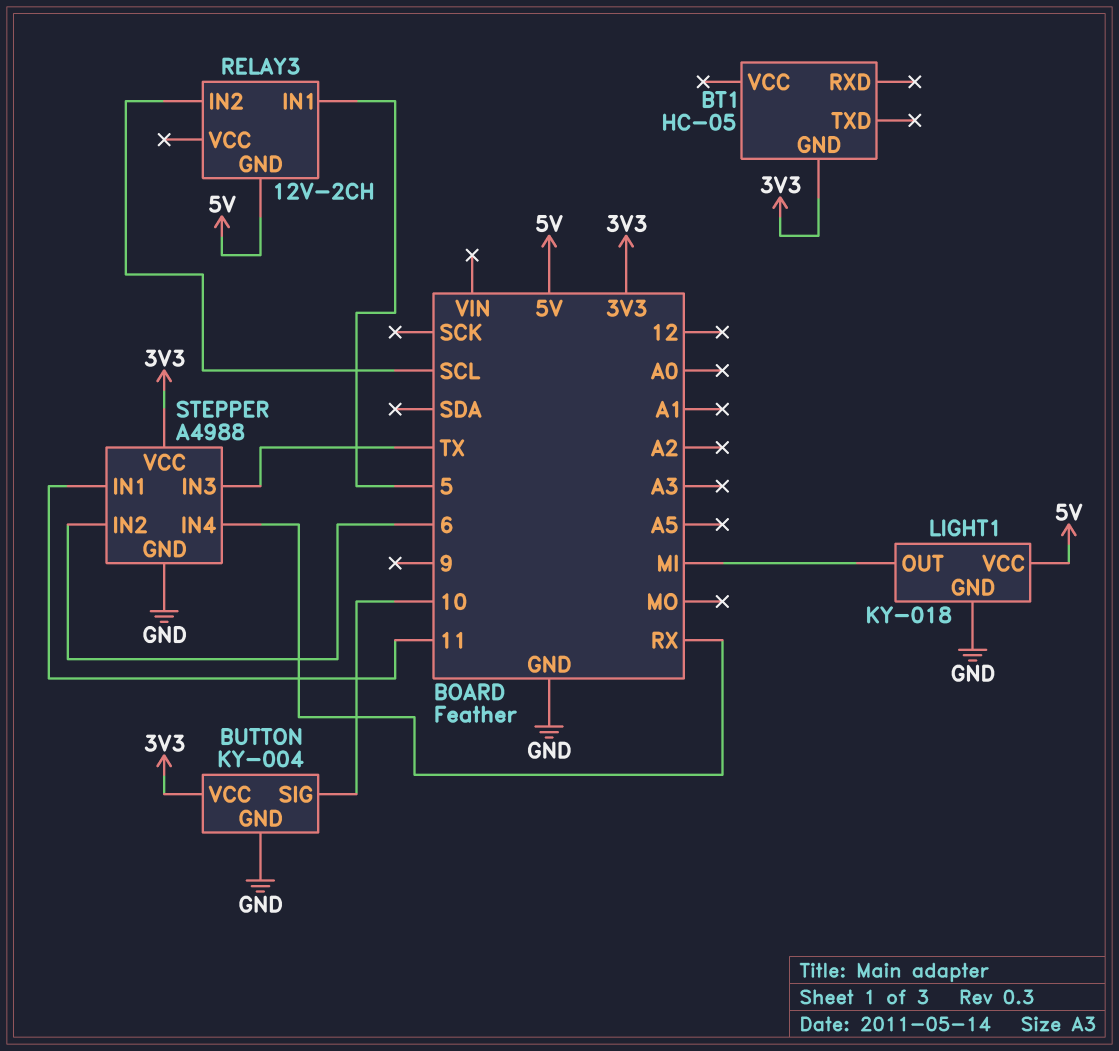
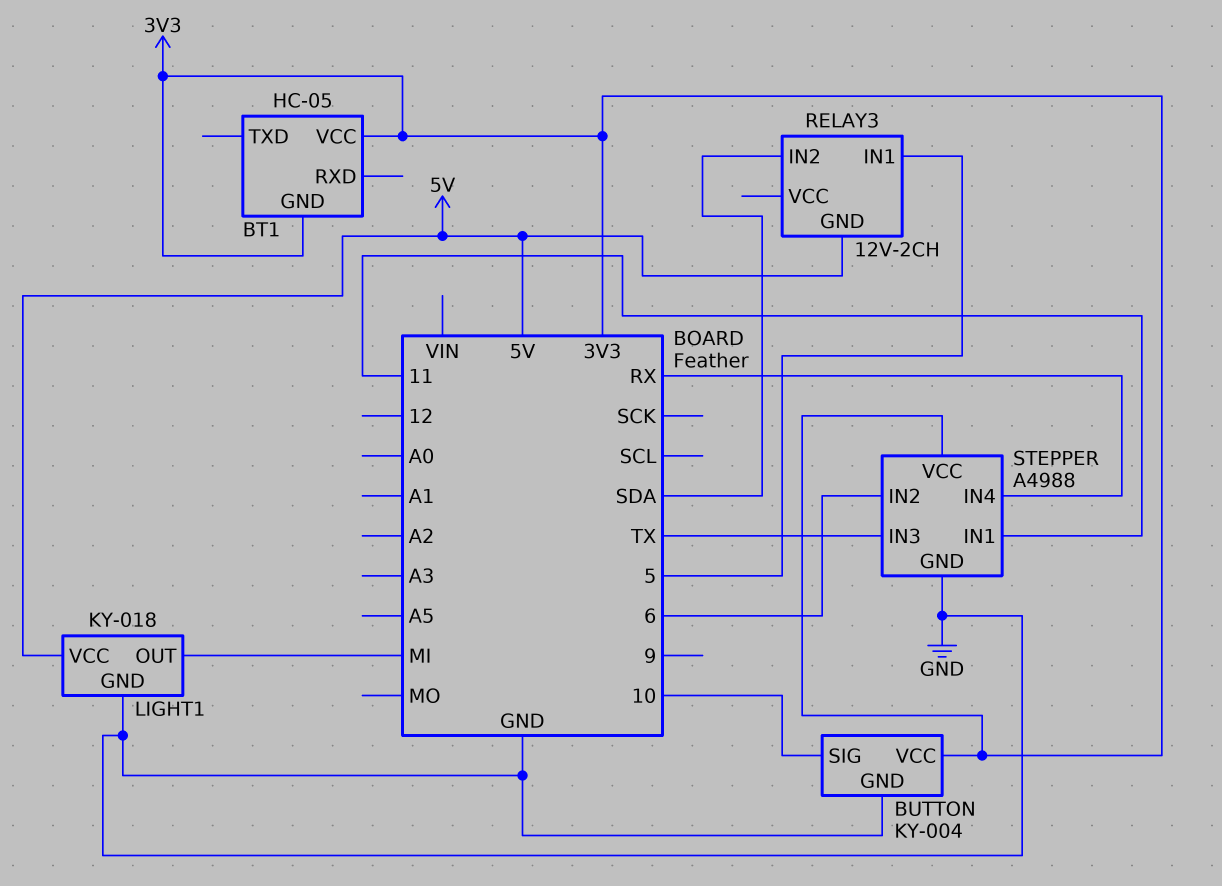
BT1 pin VCC: none -> 3V3
RELAY3 pin IN2: SCL -> SDA

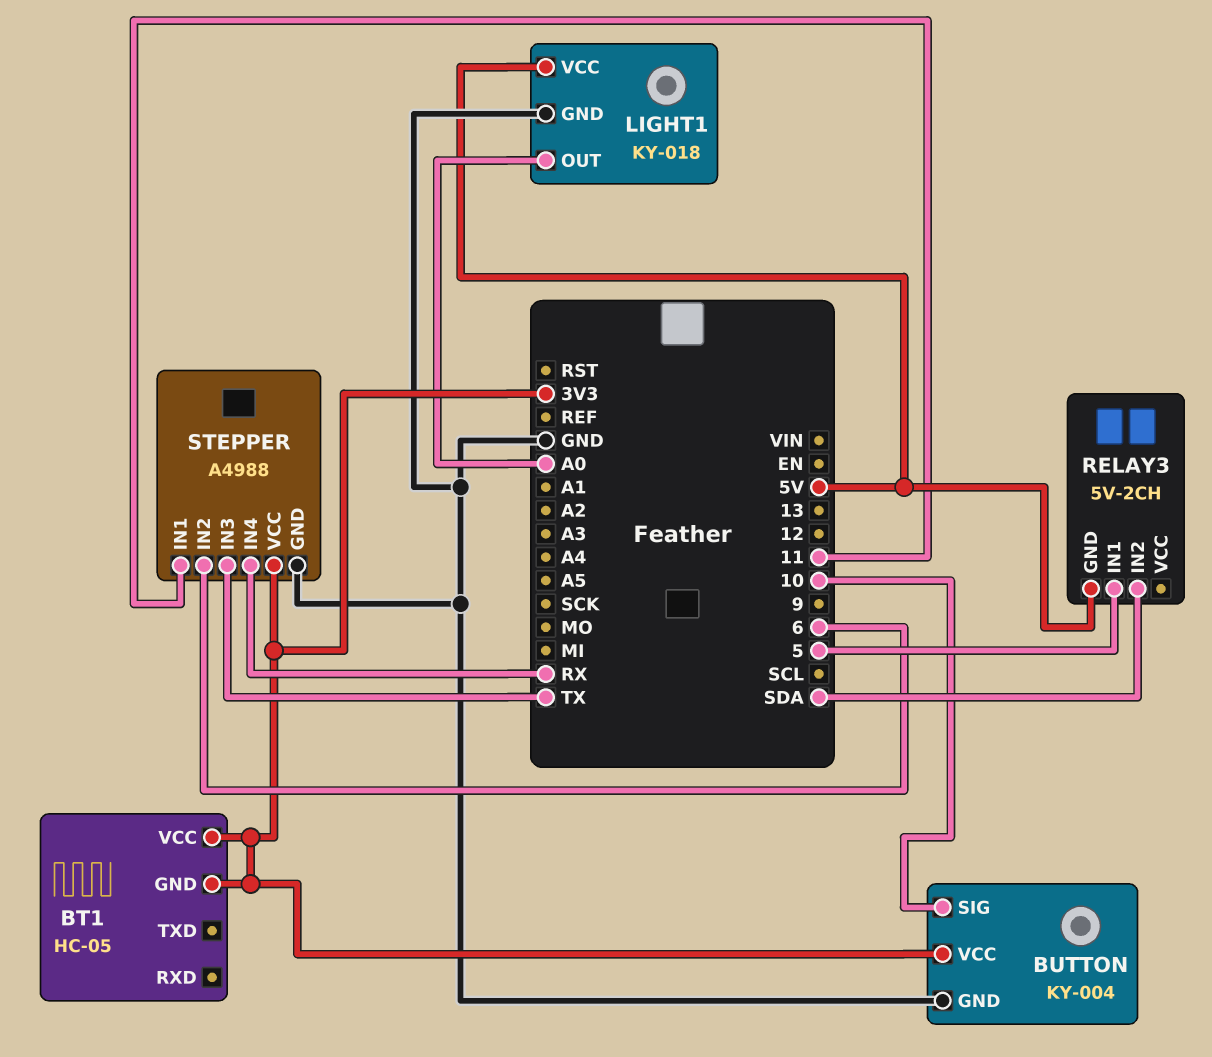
LIGHT1 pin OUT: MI -> A0
RELAY3: 12V-2CH -> 5V-2CH

